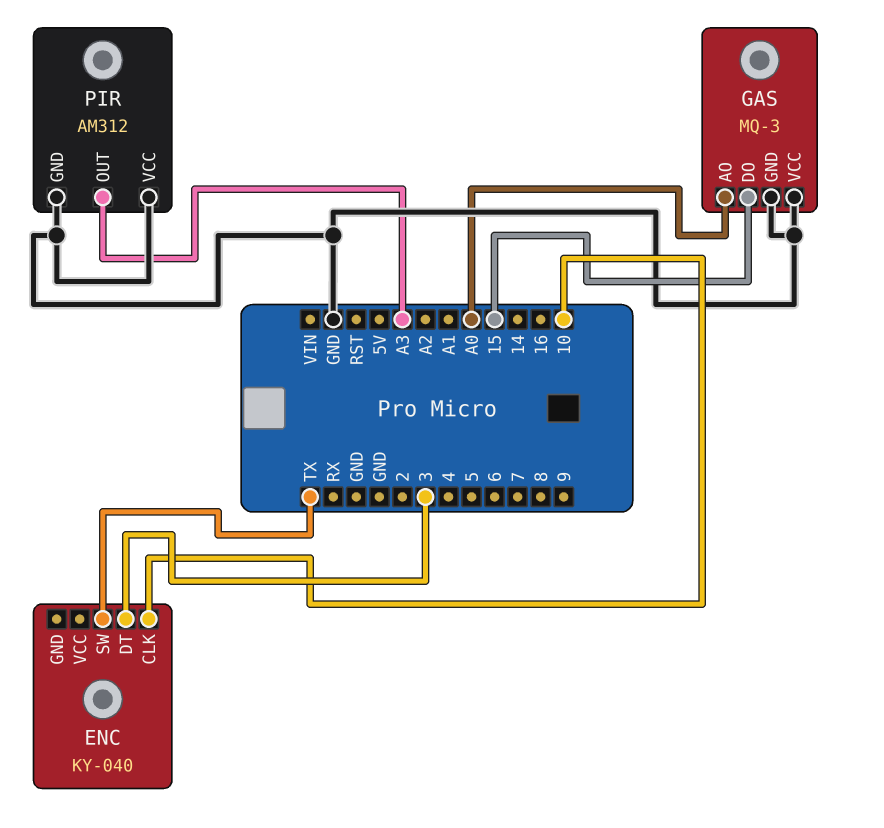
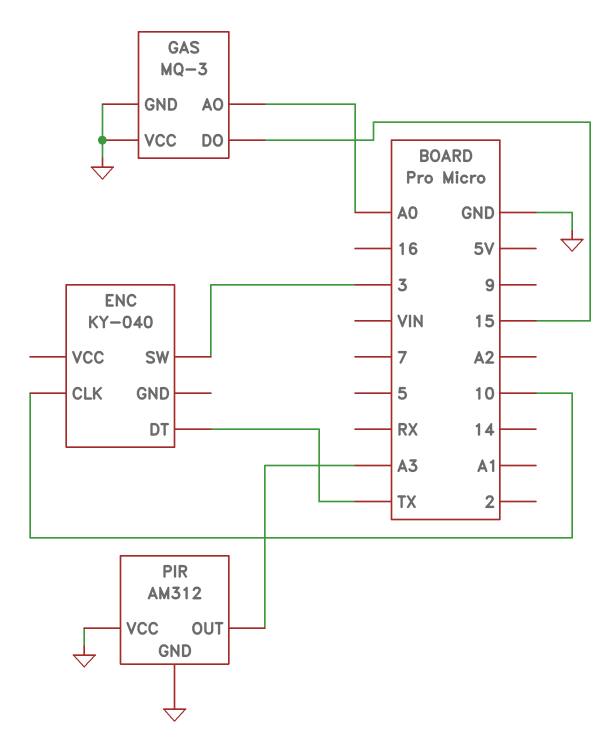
ENC pin DT: 3 -> TX
ENC pin SW: TX -> 3

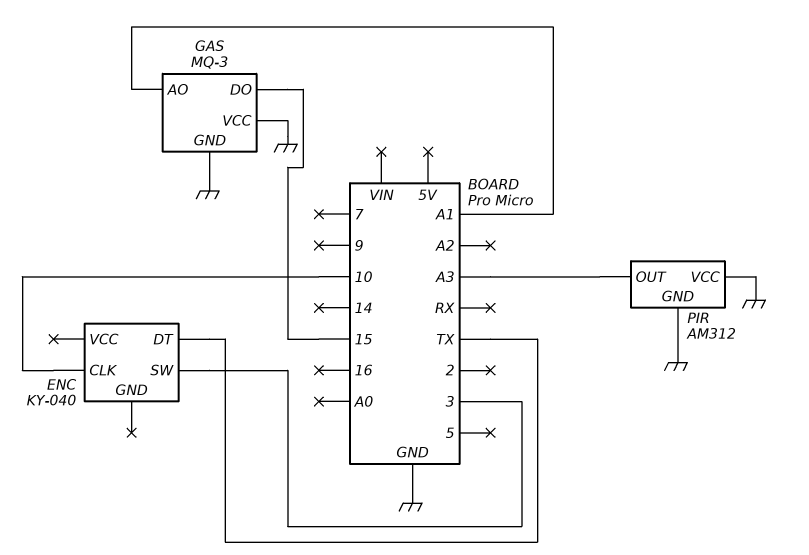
GAS pin AO: A0 -> A1

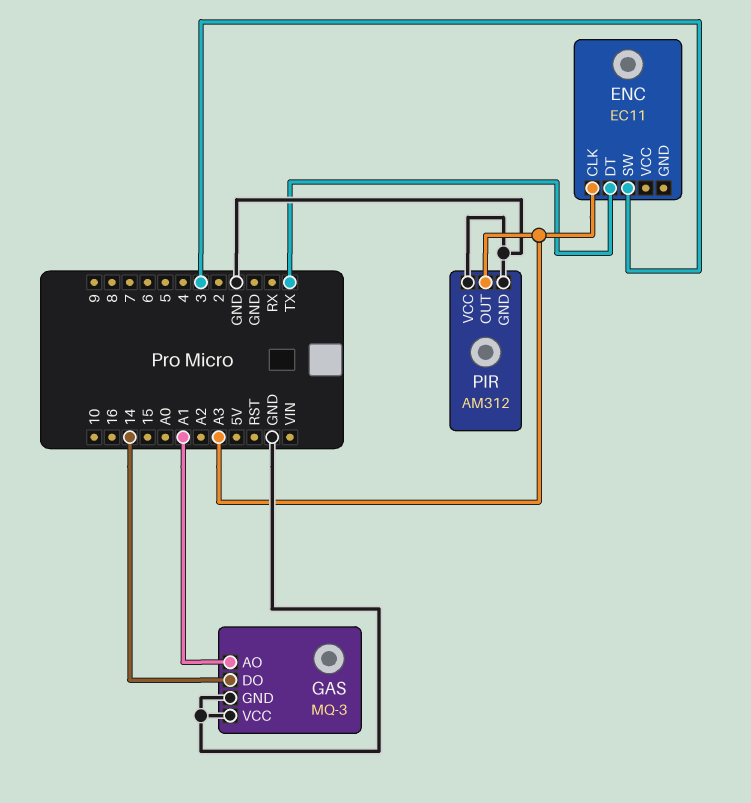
ENC: KY-040 -> EC11
ENC pin CLK: 10 -> A3
GAS pin DO: 15 -> 14

